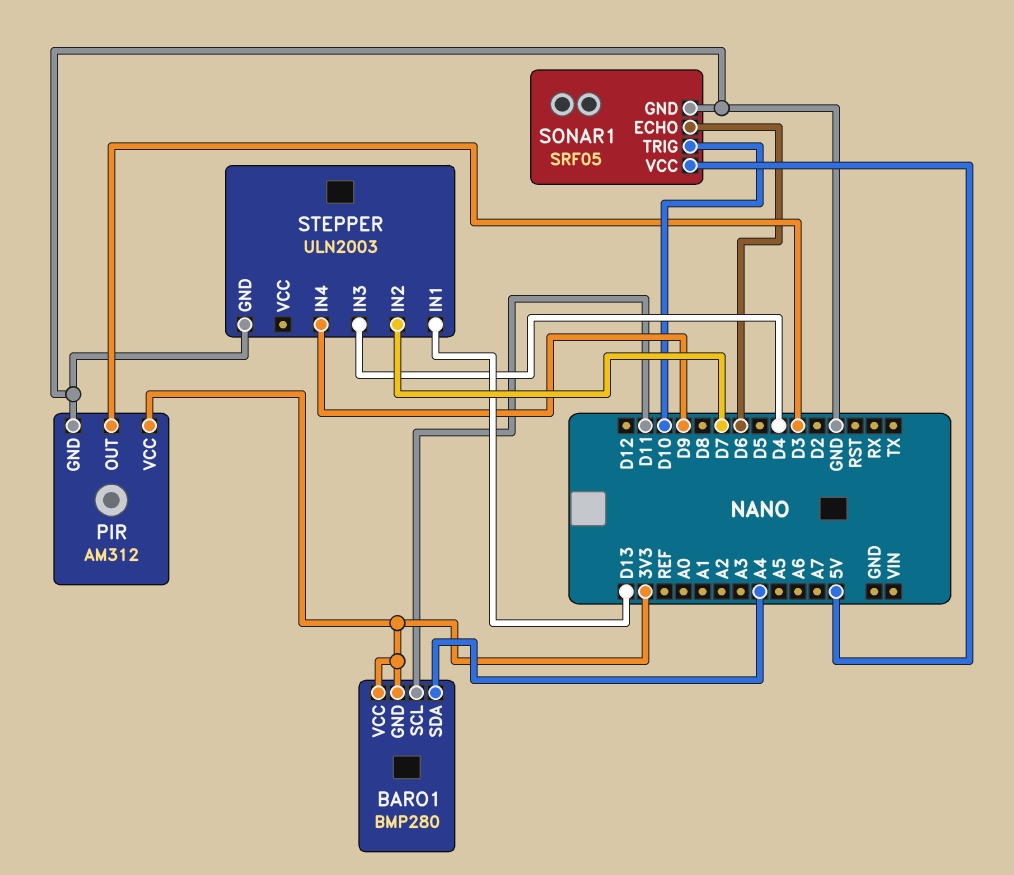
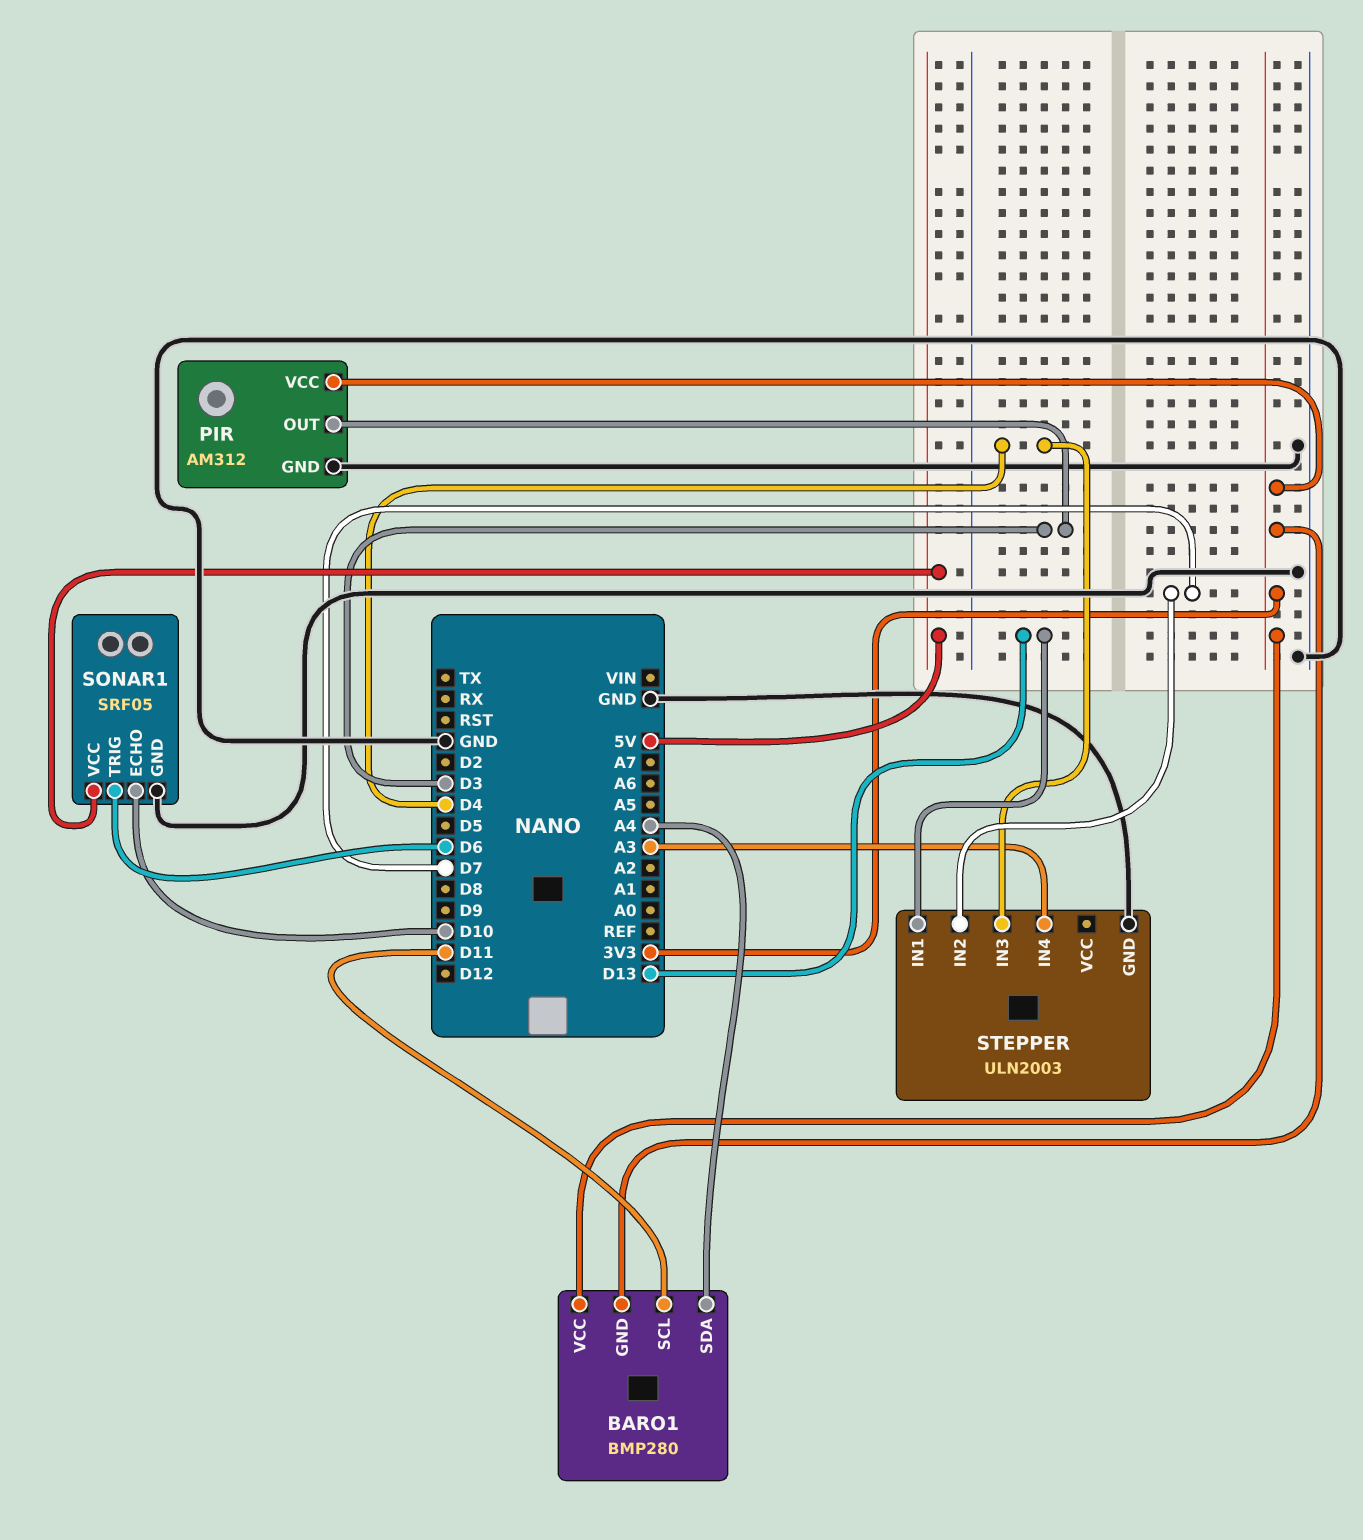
SONAR1 pin ECHO: D6 -> D10
SONAR1 pin TRIG: D10 -> D6
STEPPER pin IN4: D9 -> A3

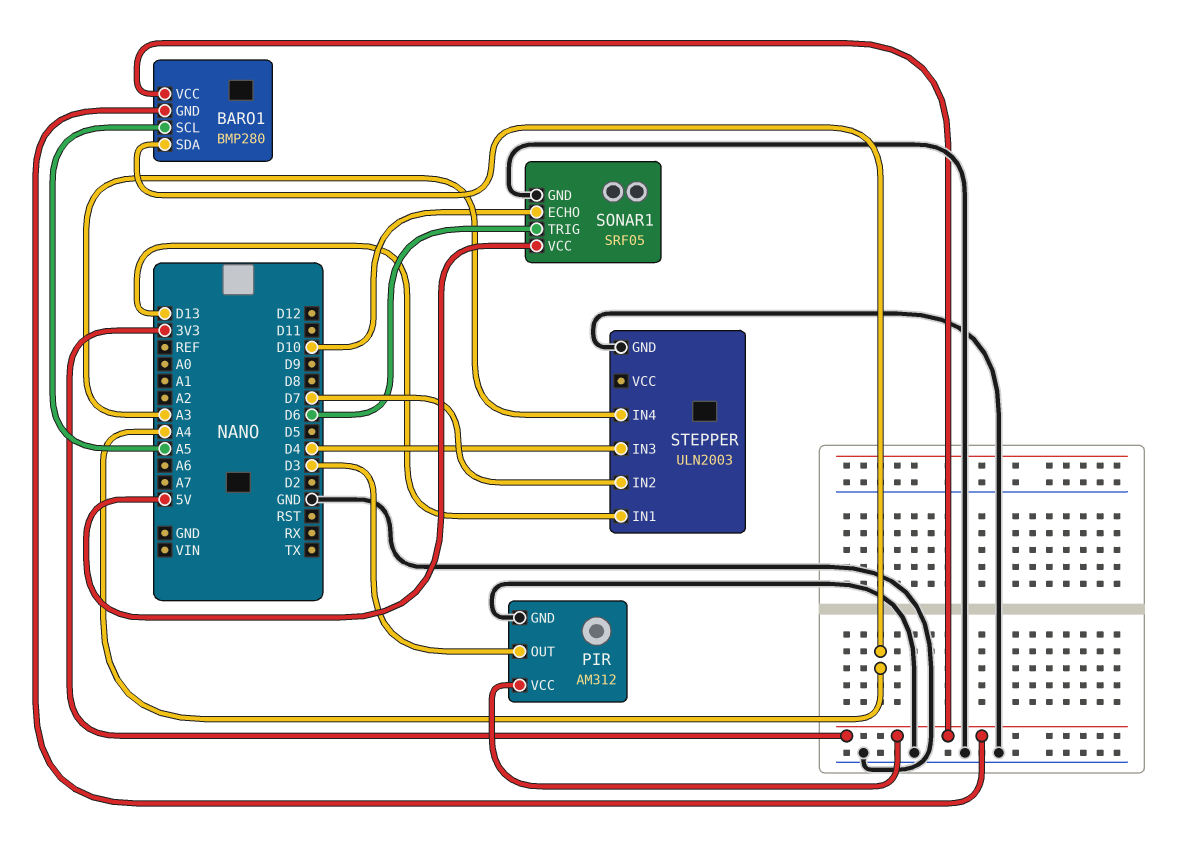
BARO1 pin SCL: D11 -> A5

